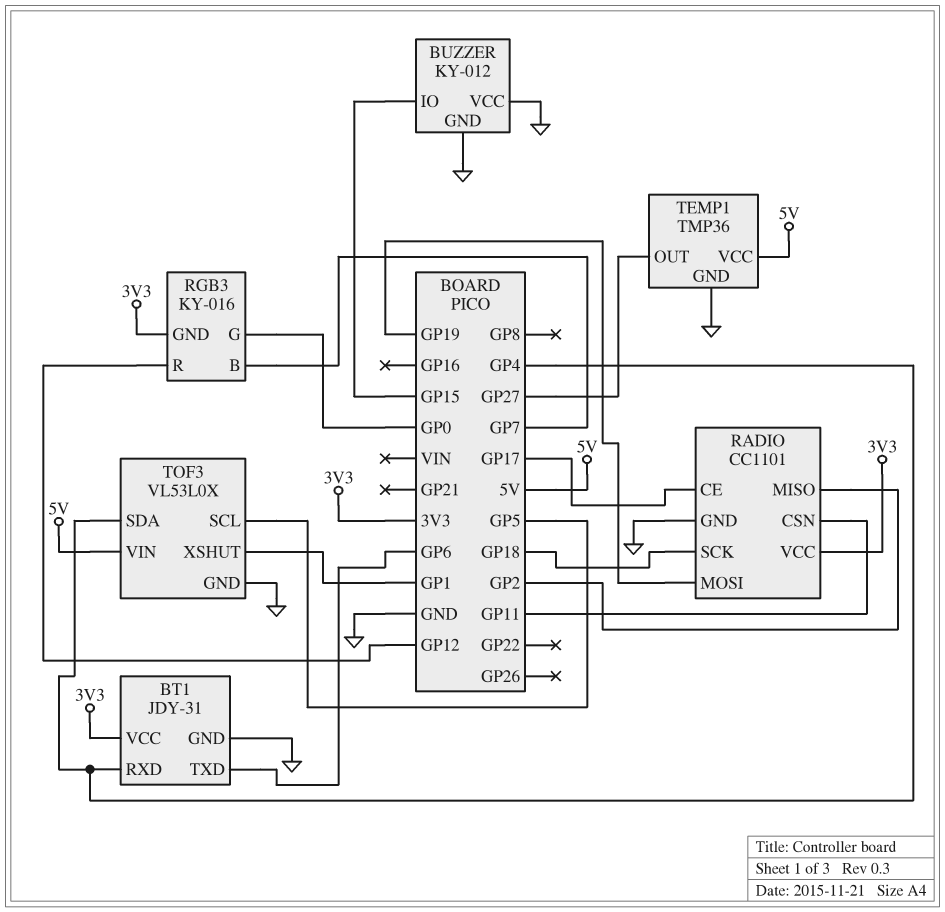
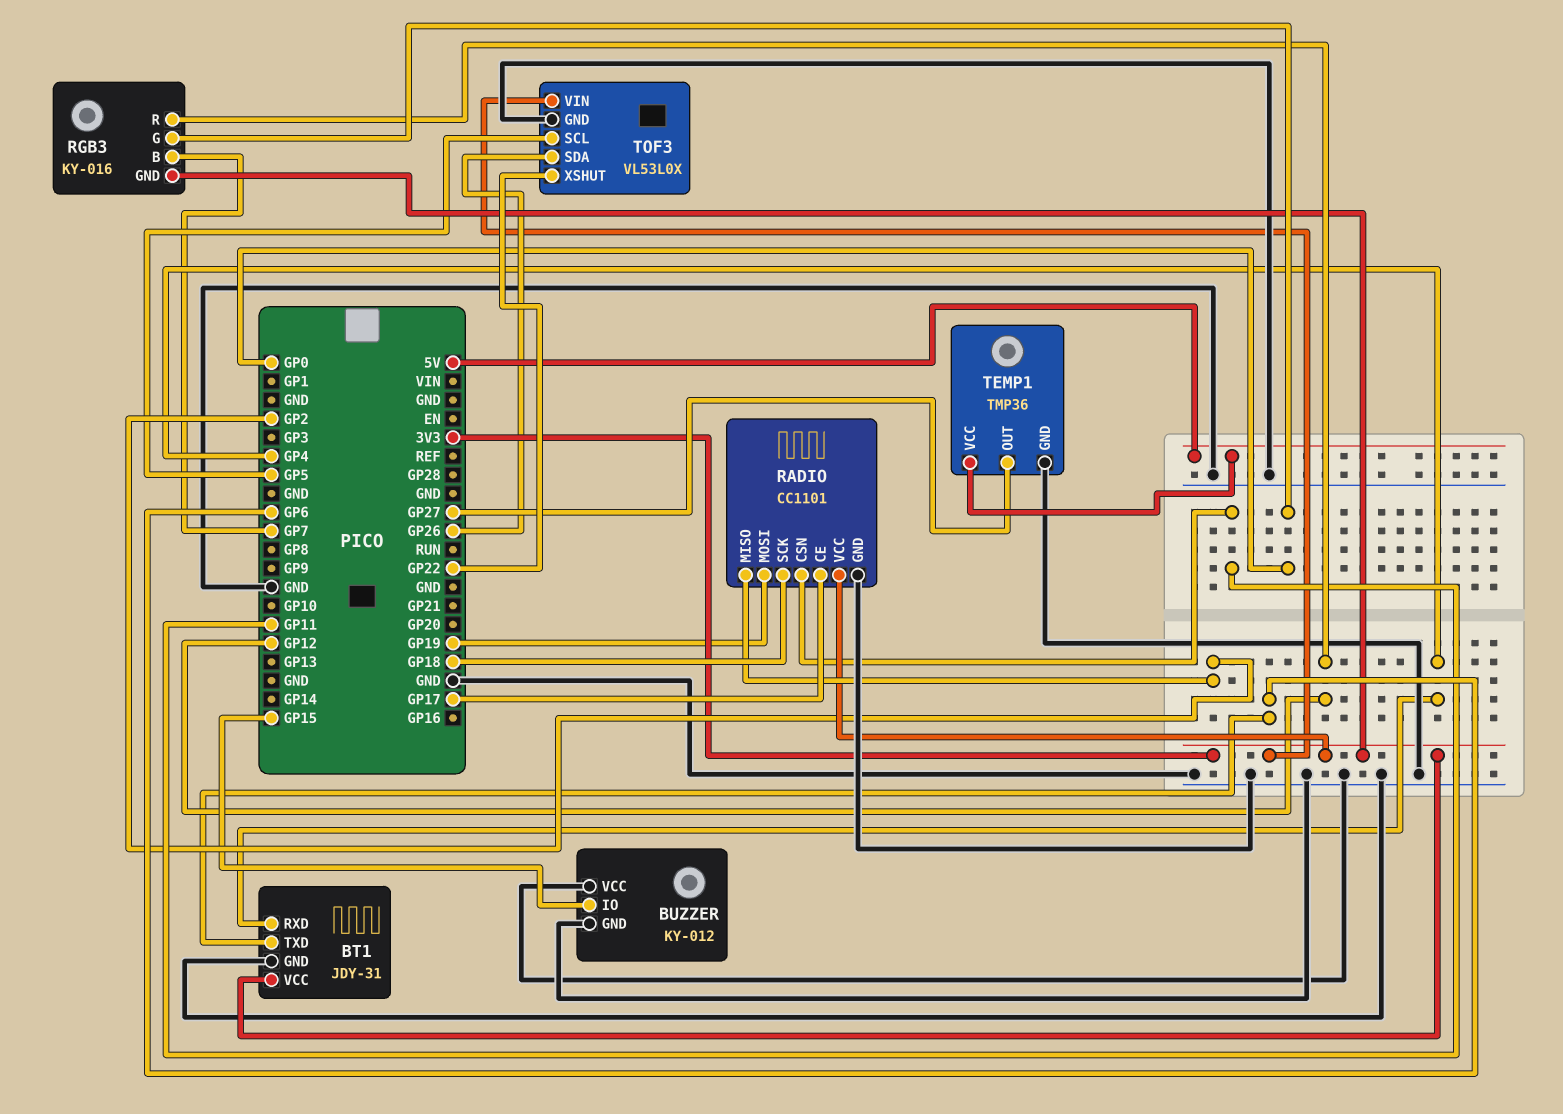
TOF3 pin SDA: GP4 -> GP26
TOF3 pin VIN: 5V -> 3V3
TOF3 pin XSHUT: GP1 -> GP22

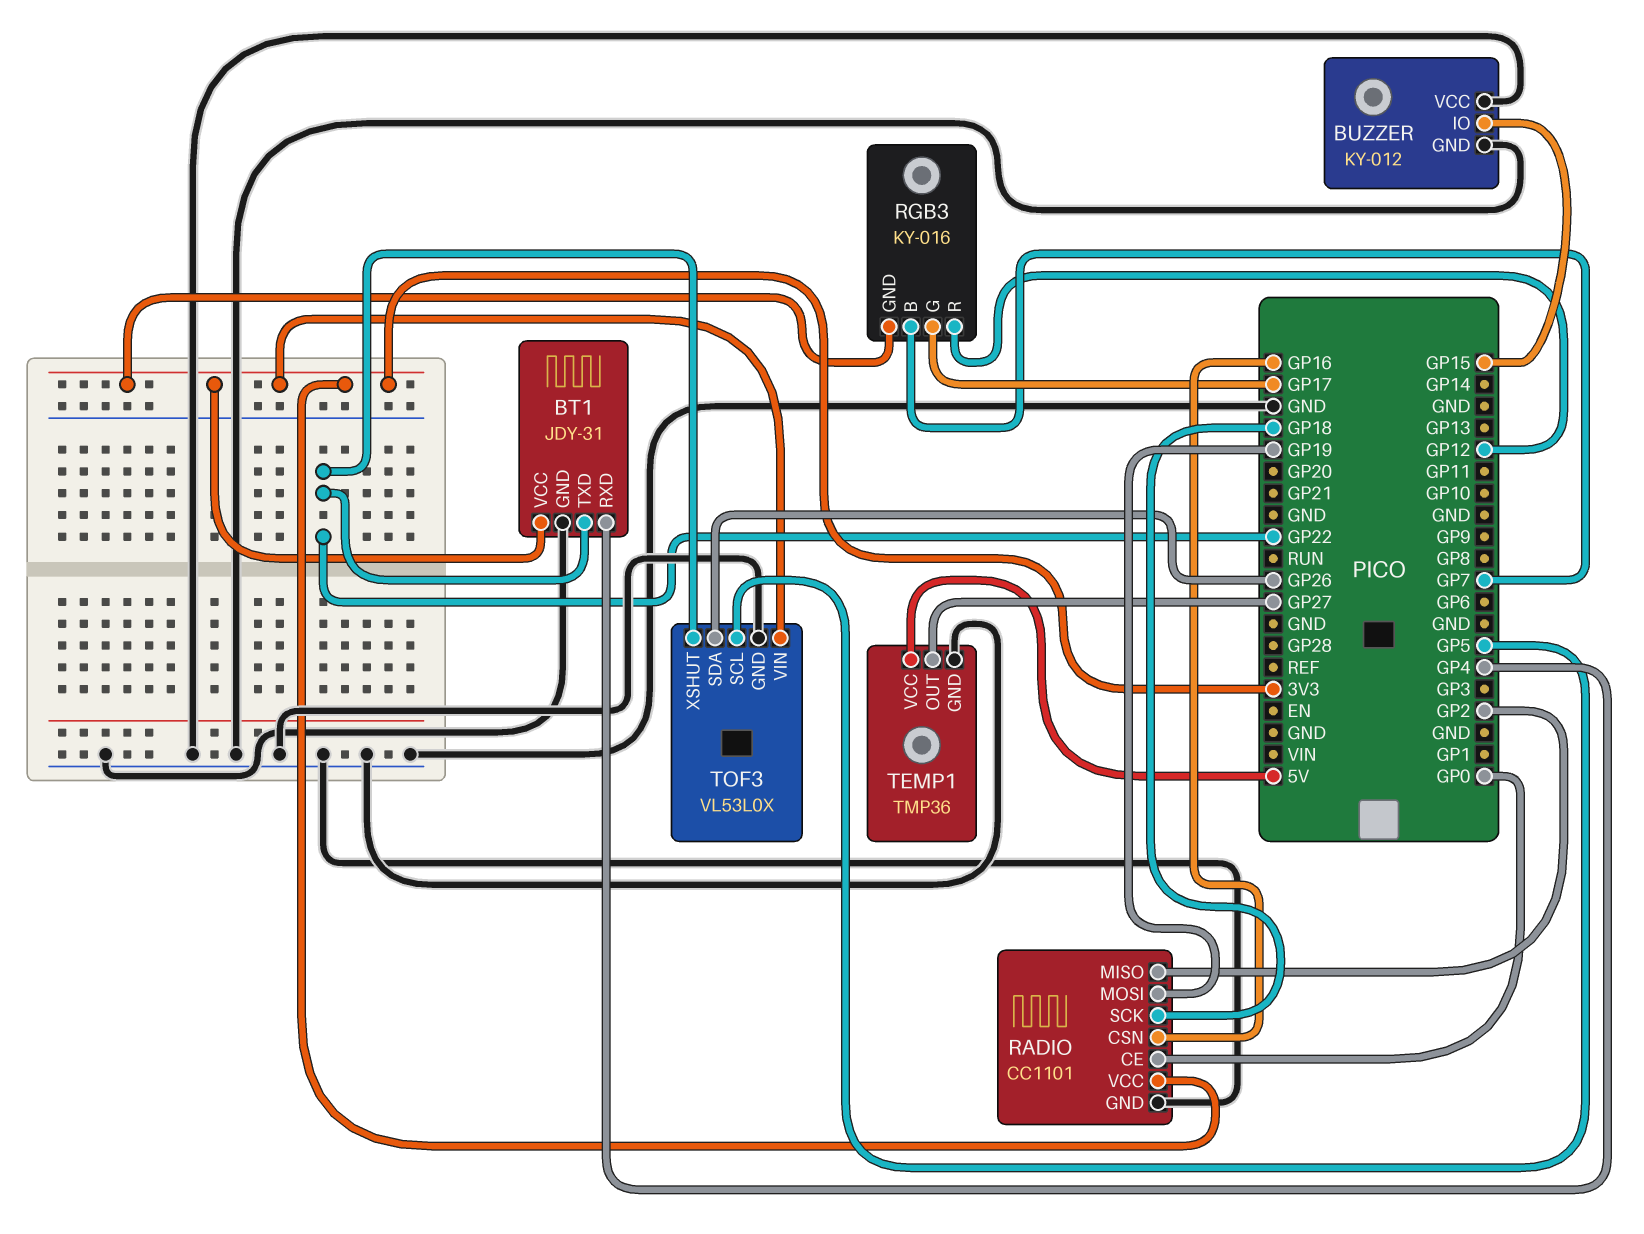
BT1 pin TXD: GP6 -> GP22
RADIO pin CE: GP17 -> GP0
RADIO pin CSN: GP11 -> GP16
RGB3 pin G: GP0 -> GP17

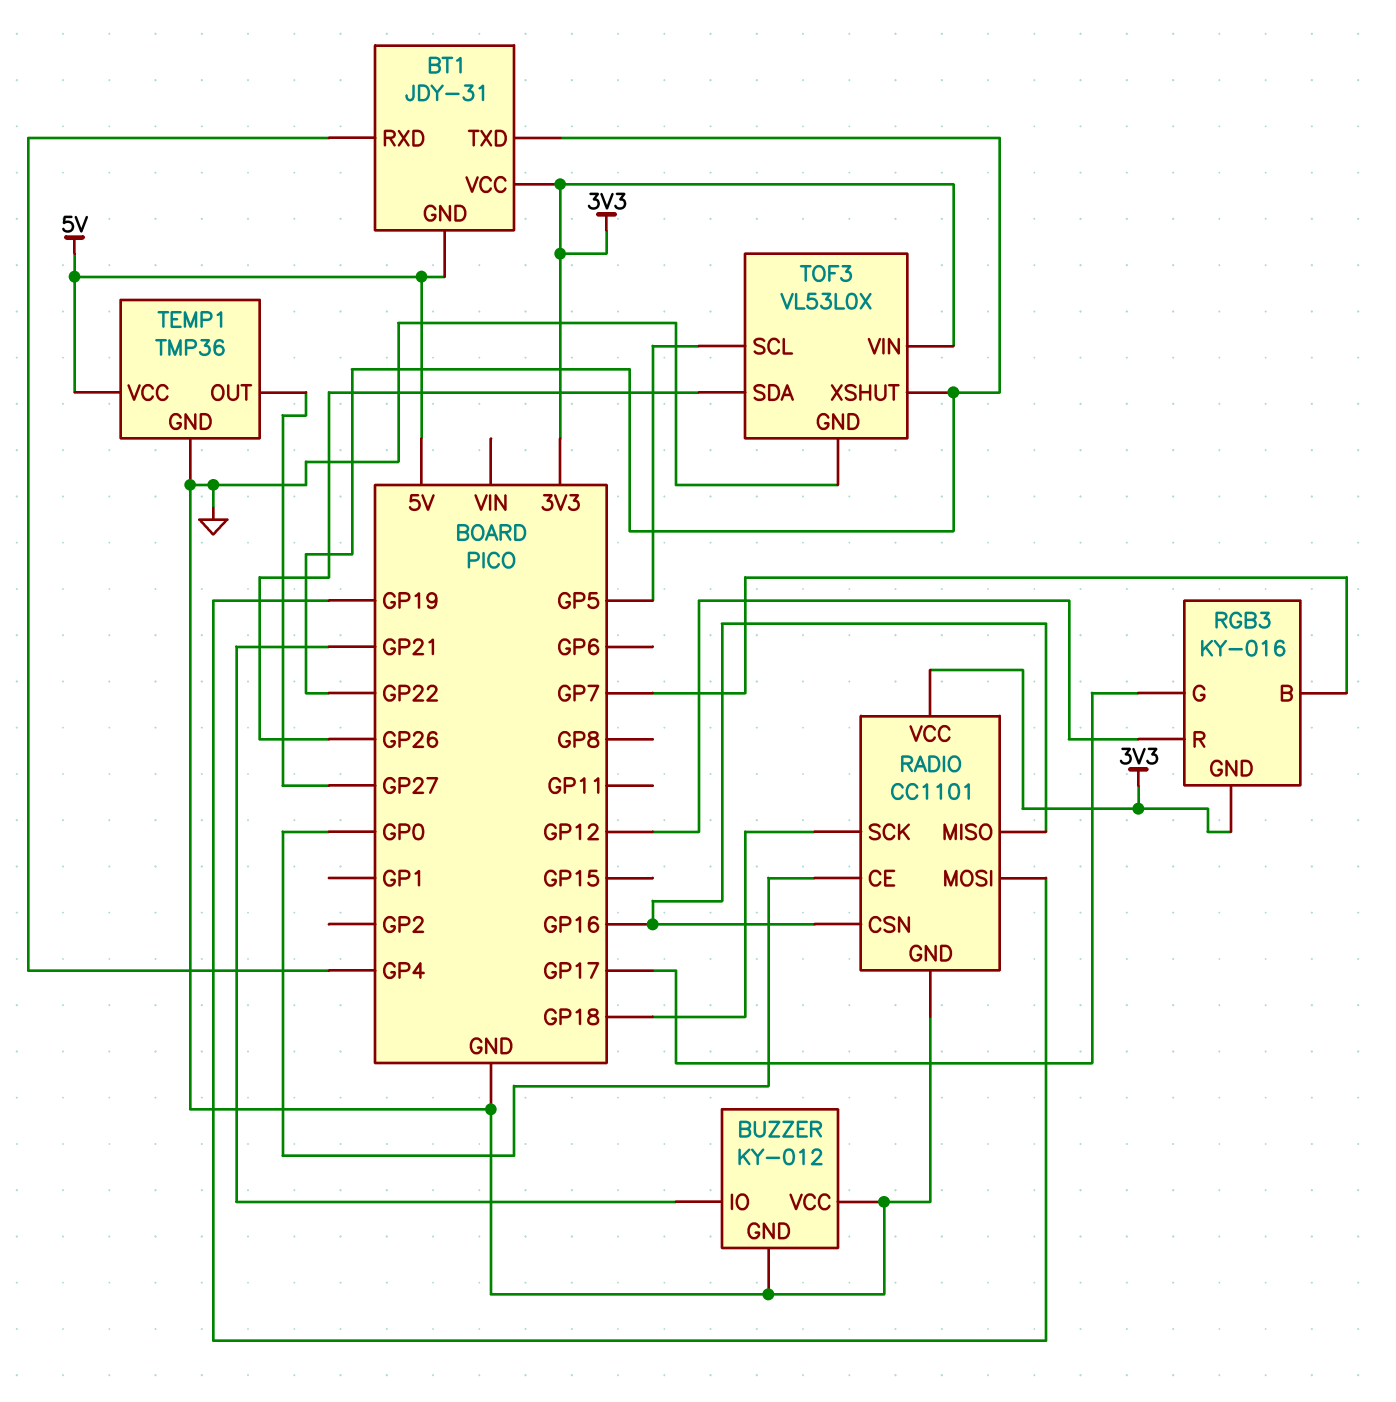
BT1 pin GND: GND -> 5V
BUZZER pin IO: GP15 -> GP21
RADIO pin MISO: GP2 -> GP16

